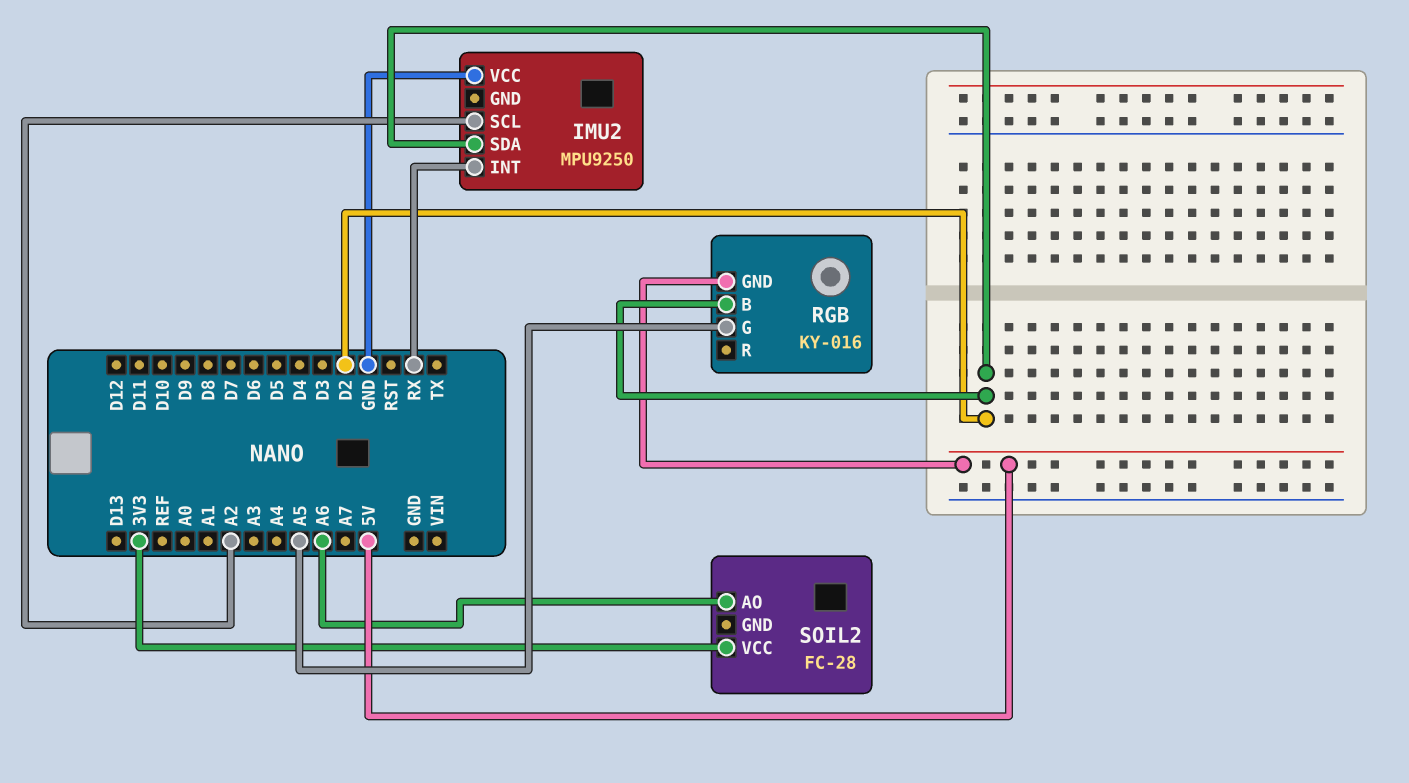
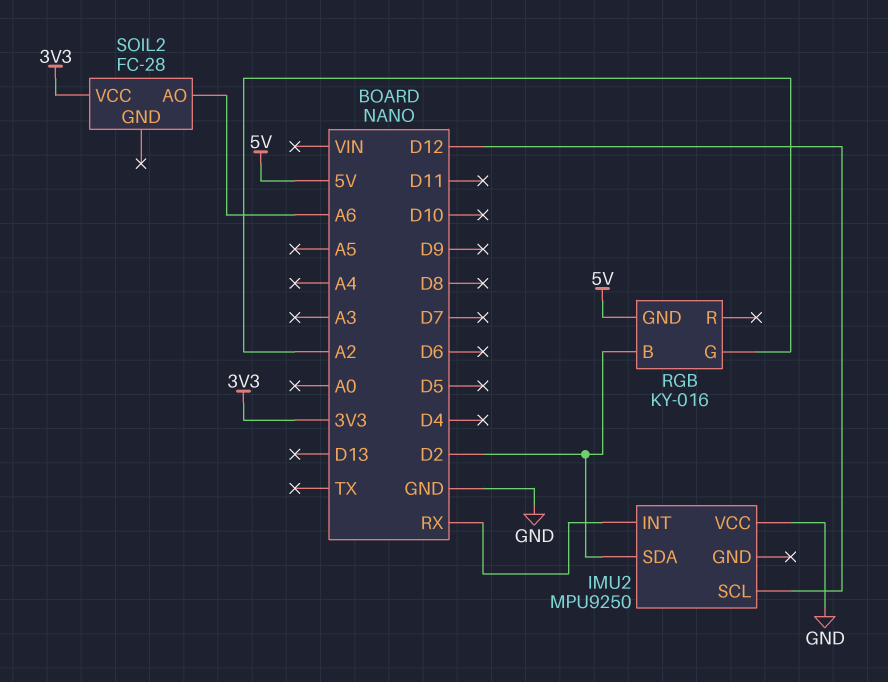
IMU2 pin SCL: A2 -> D12
RGB pin G: A5 -> A2

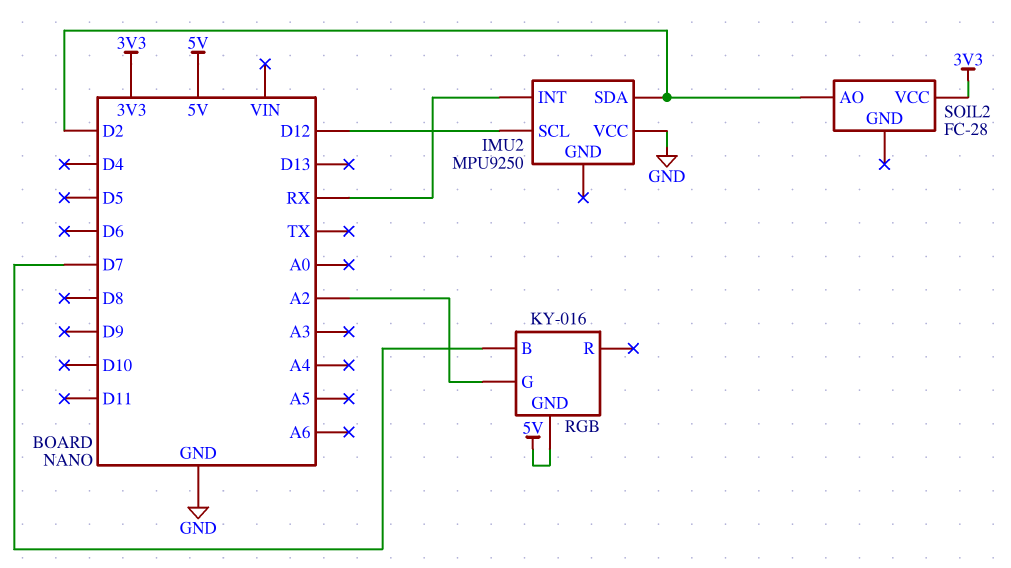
RGB pin B: D2 -> D7
SOIL2 pin AO: A6 -> D2

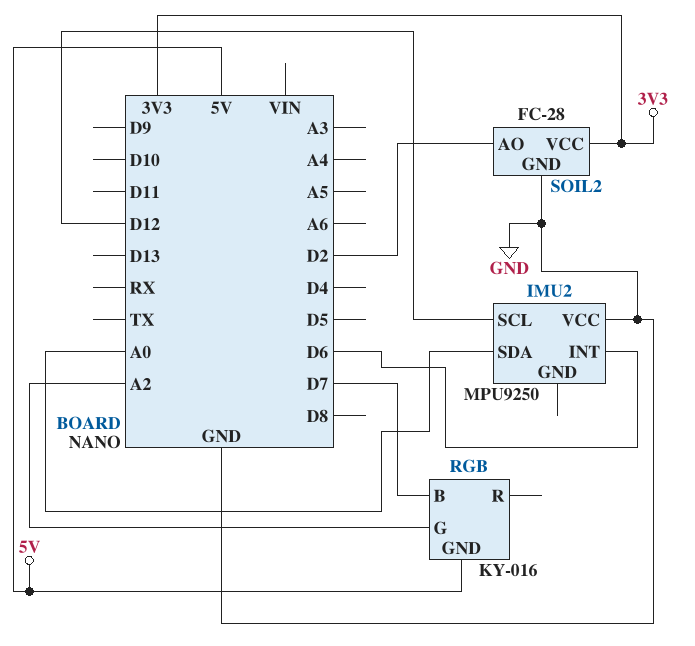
IMU2 pin INT: RX -> D6
IMU2 pin SDA: D2 -> A0
SOIL2 pin GND: none -> GND

